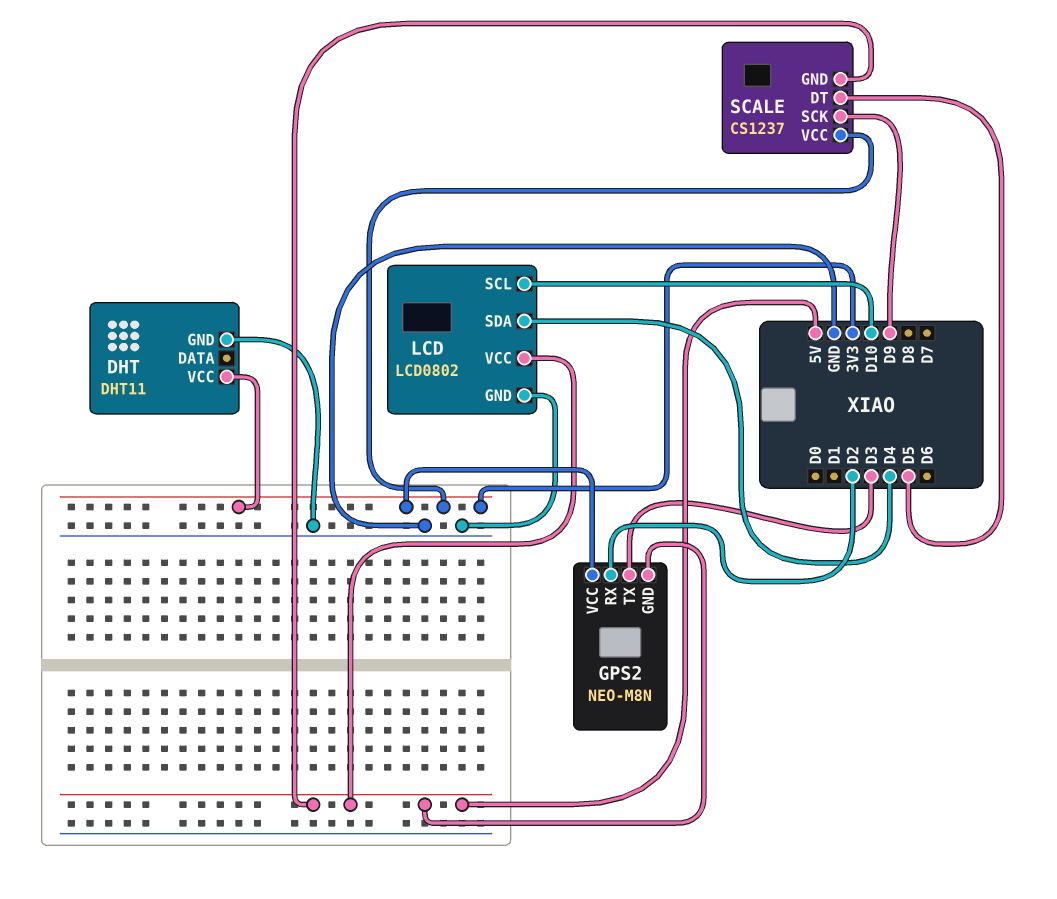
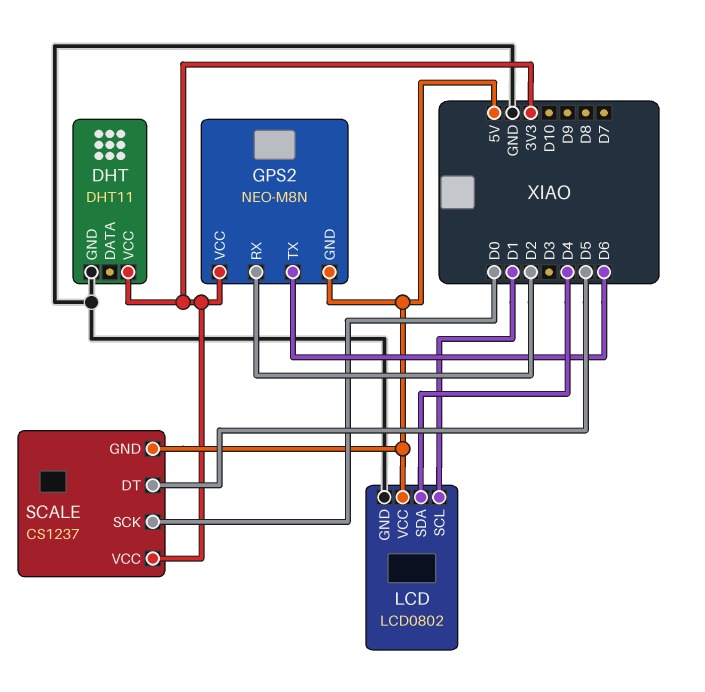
GPS2 pin TX: D3 -> D6
LCD pin SCL: D10 -> D1
SCALE pin SCK: D9 -> D0

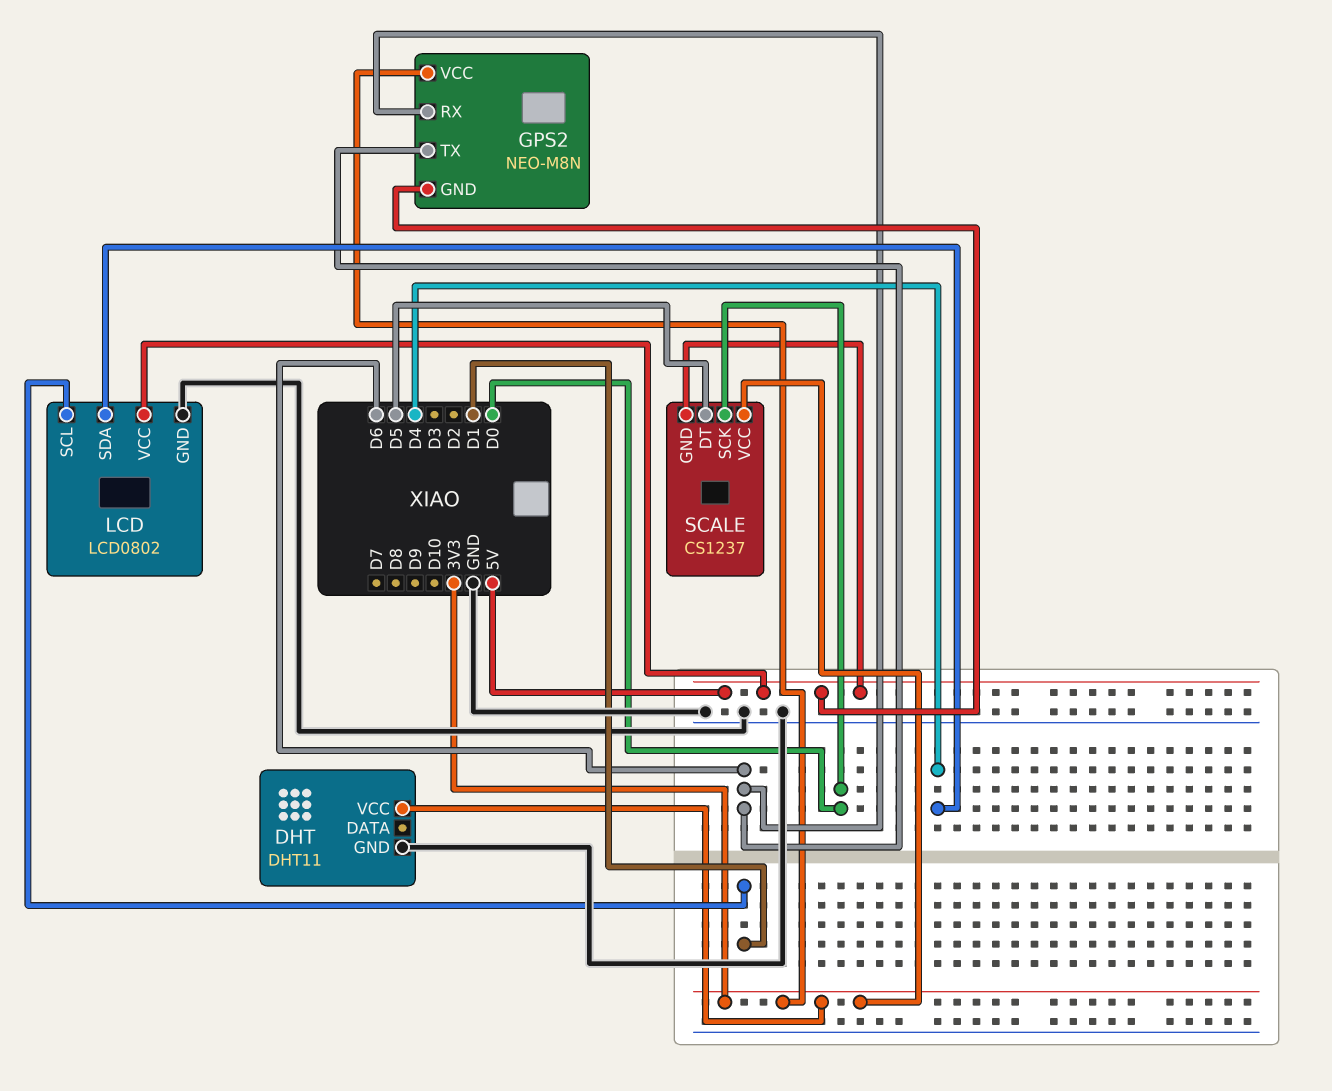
GPS2 pin RX: D2 -> D6

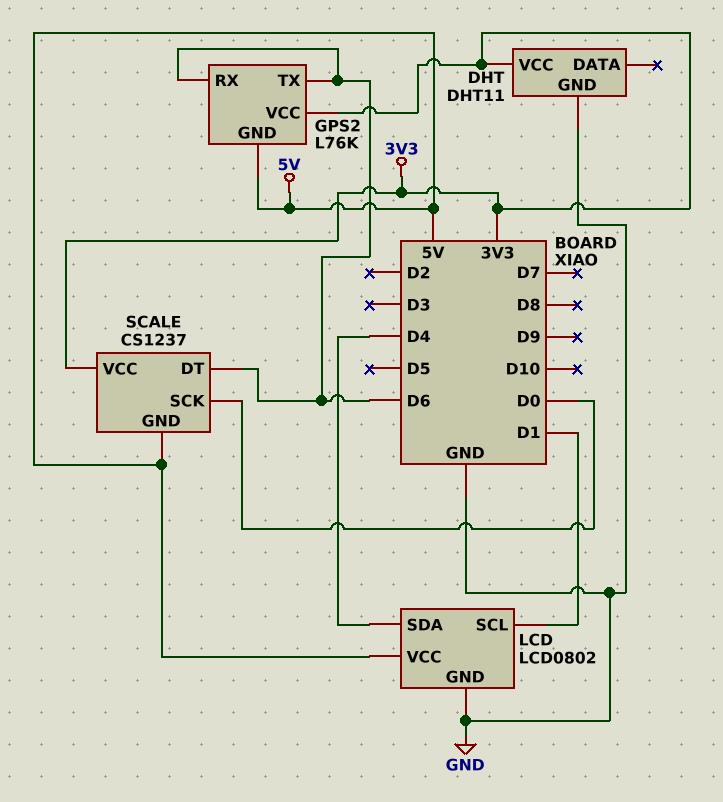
GPS2: NEO-M8N -> L76K
SCALE pin DT: D5 -> D6

